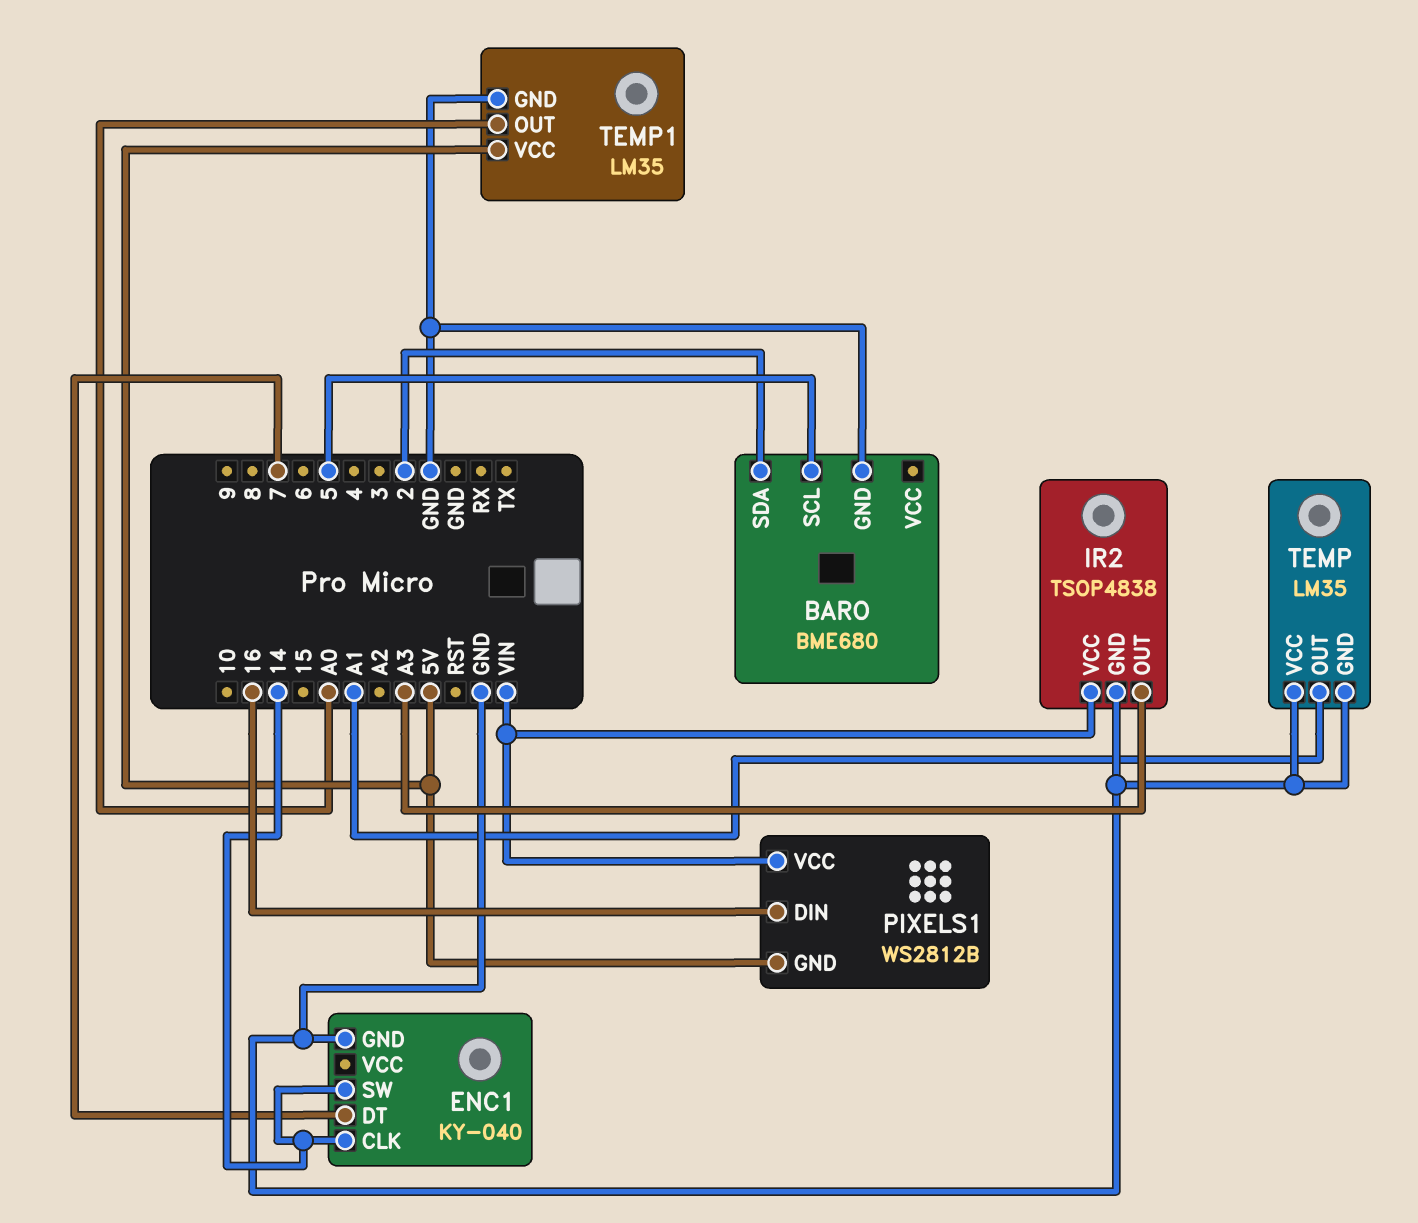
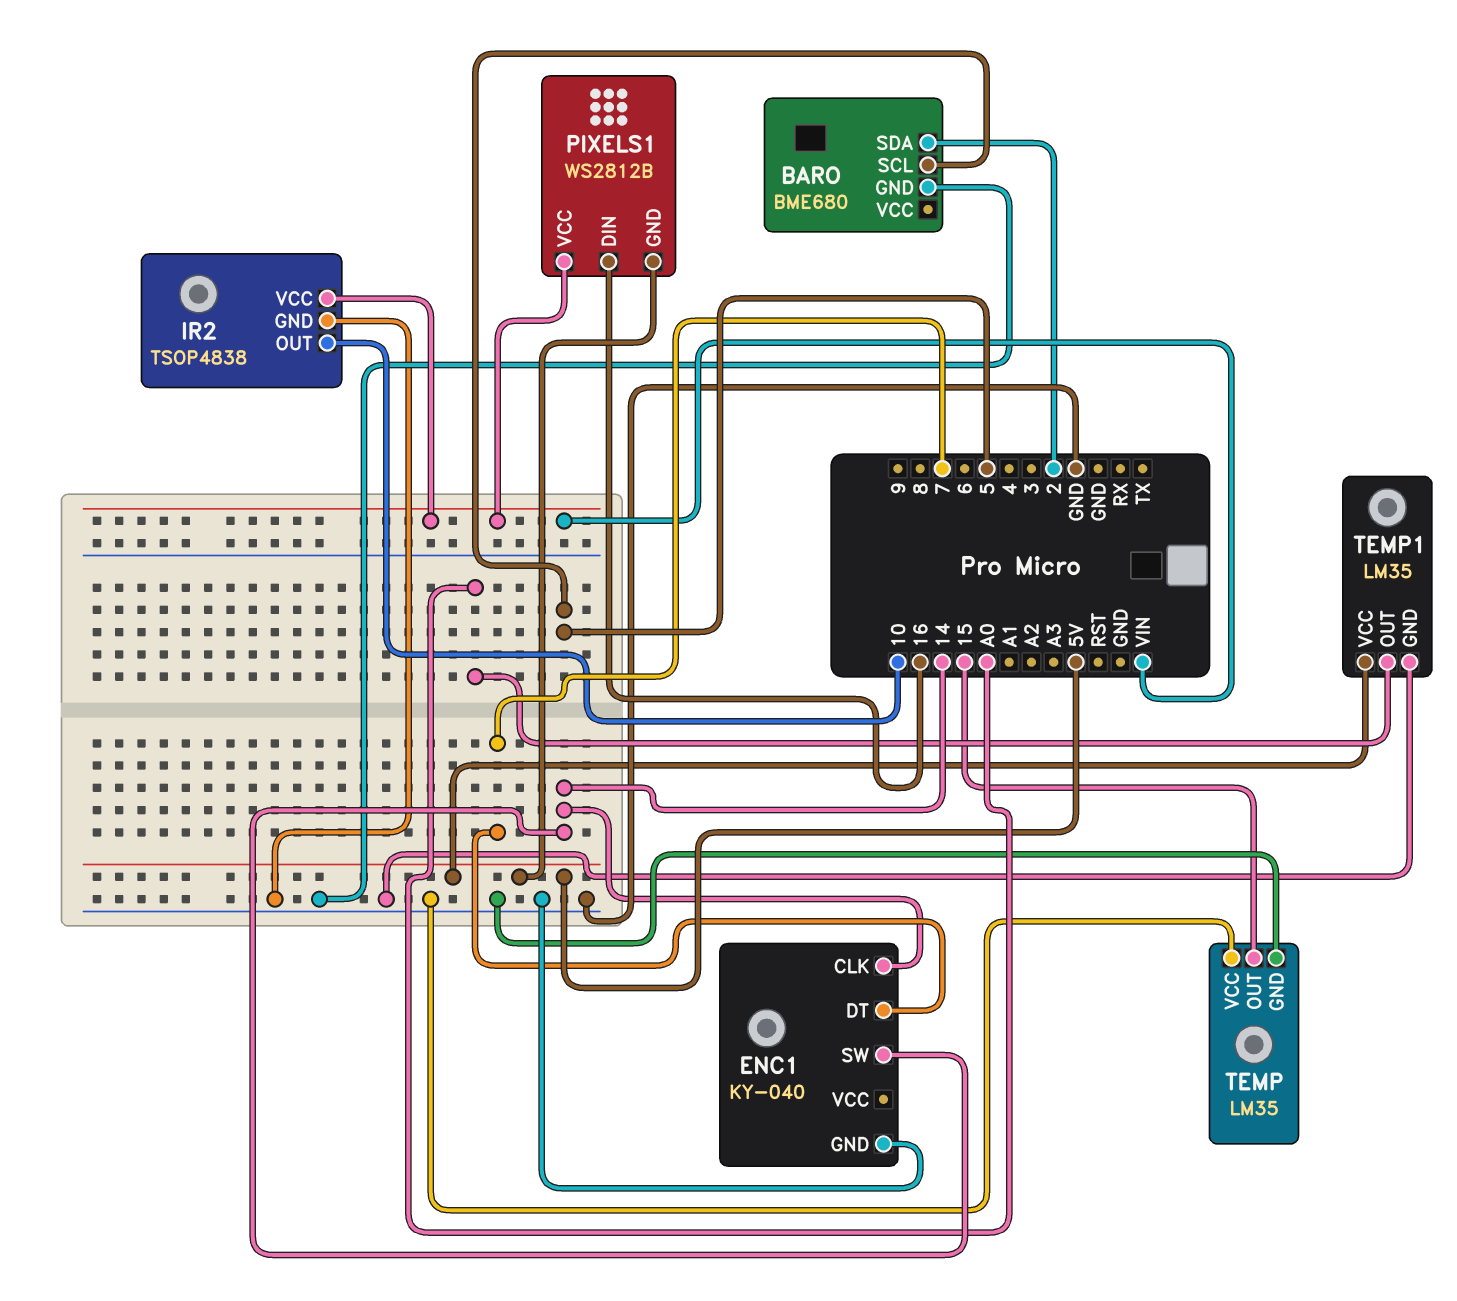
IR2 pin OUT: A3 -> 10
TEMP pin OUT: A1 -> 15

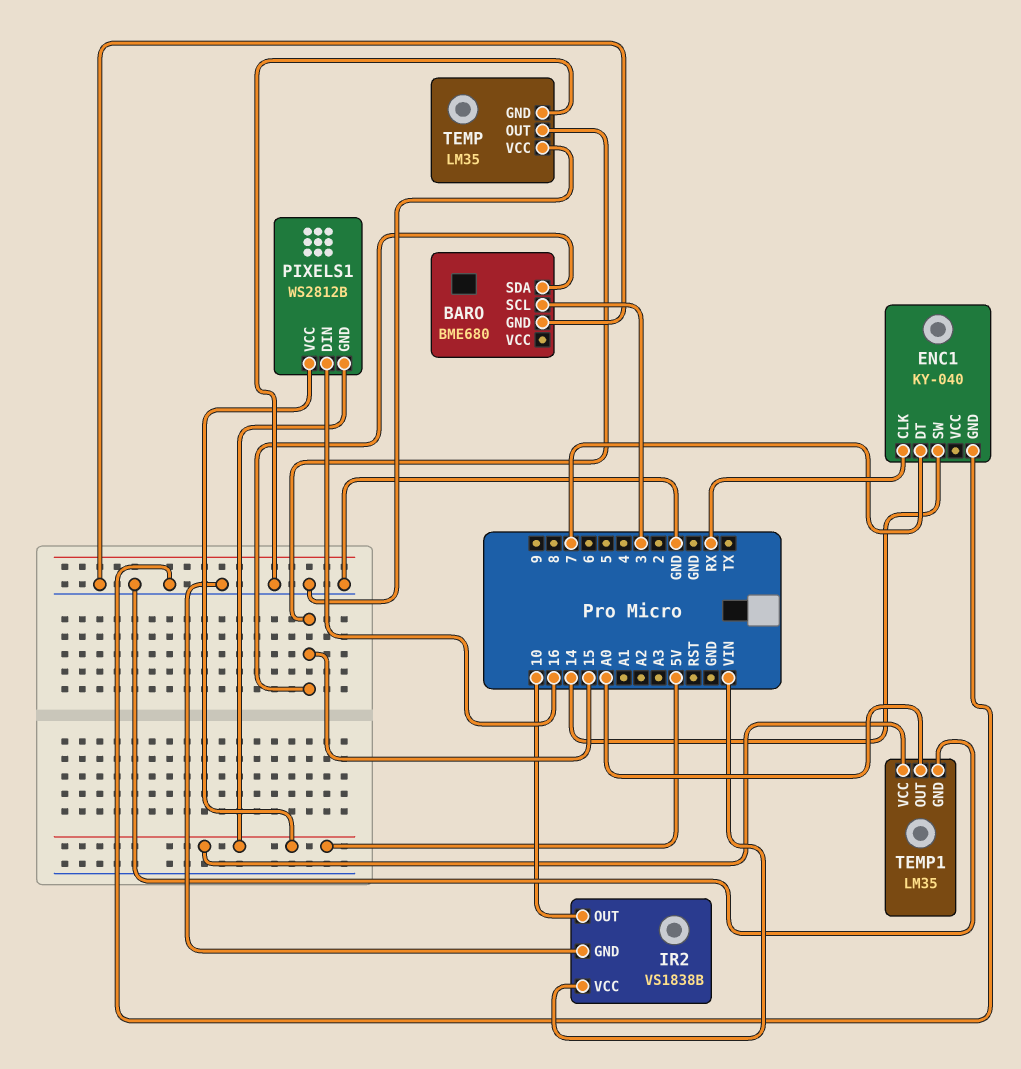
BARO pin SCL: 5 -> 3
BARO pin SDA: 2 -> 15
ENC1 pin CLK: 14 -> RX
IR2: TSOP4838 -> VS1838B
PIXELS1 pin VCC: VIN -> 5V

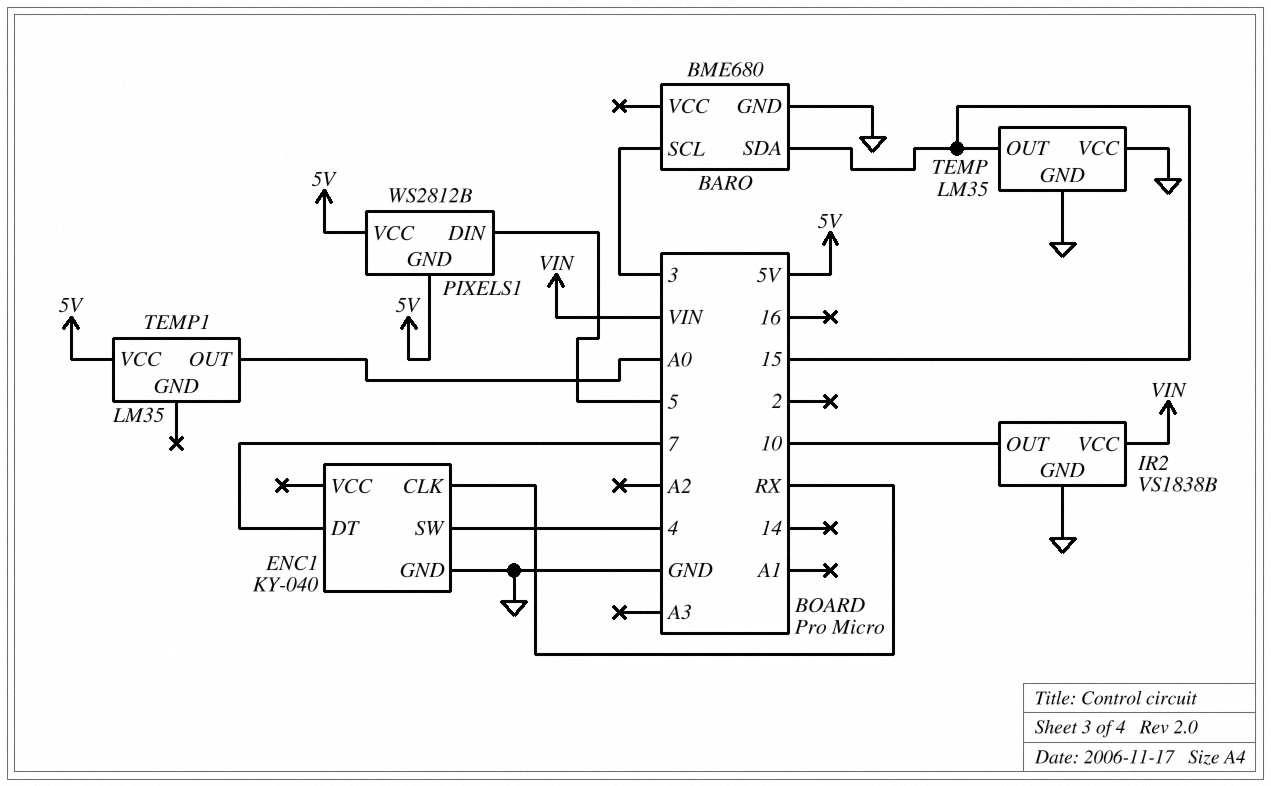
ENC1 pin SW: 14 -> 4
PIXELS1 pin DIN: 16 -> 5
TEMP1 pin GND: GND -> none

